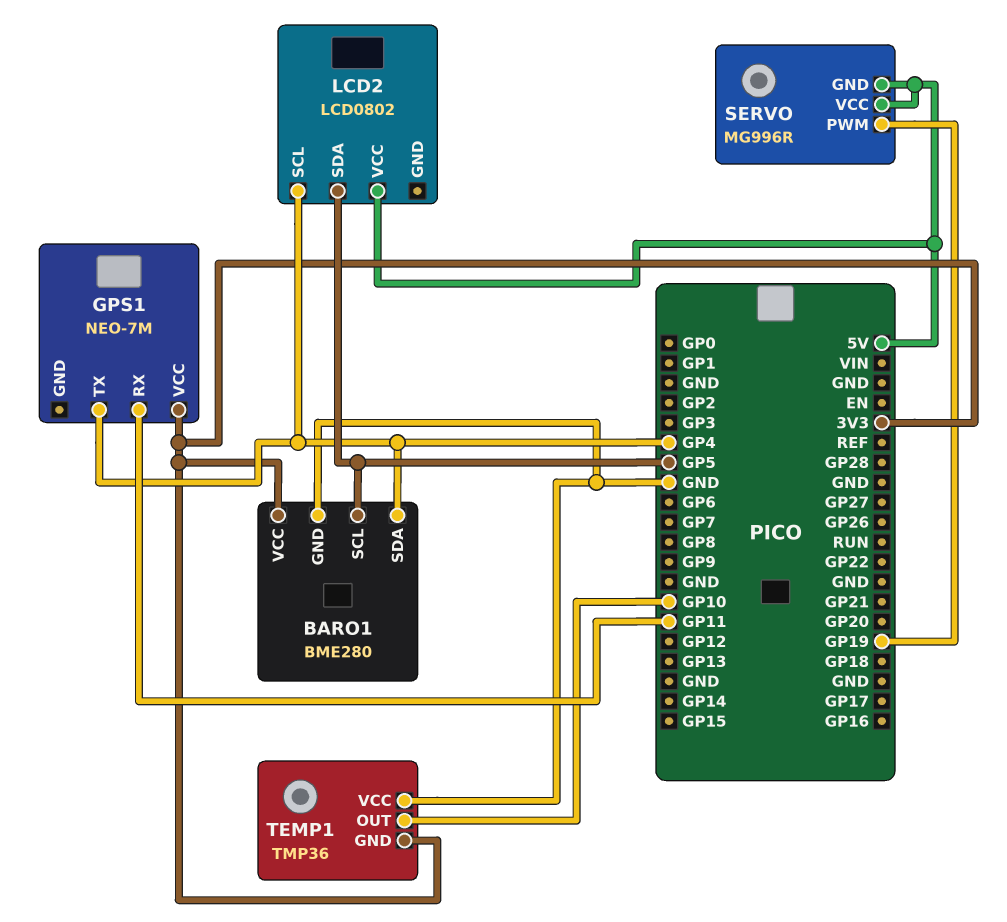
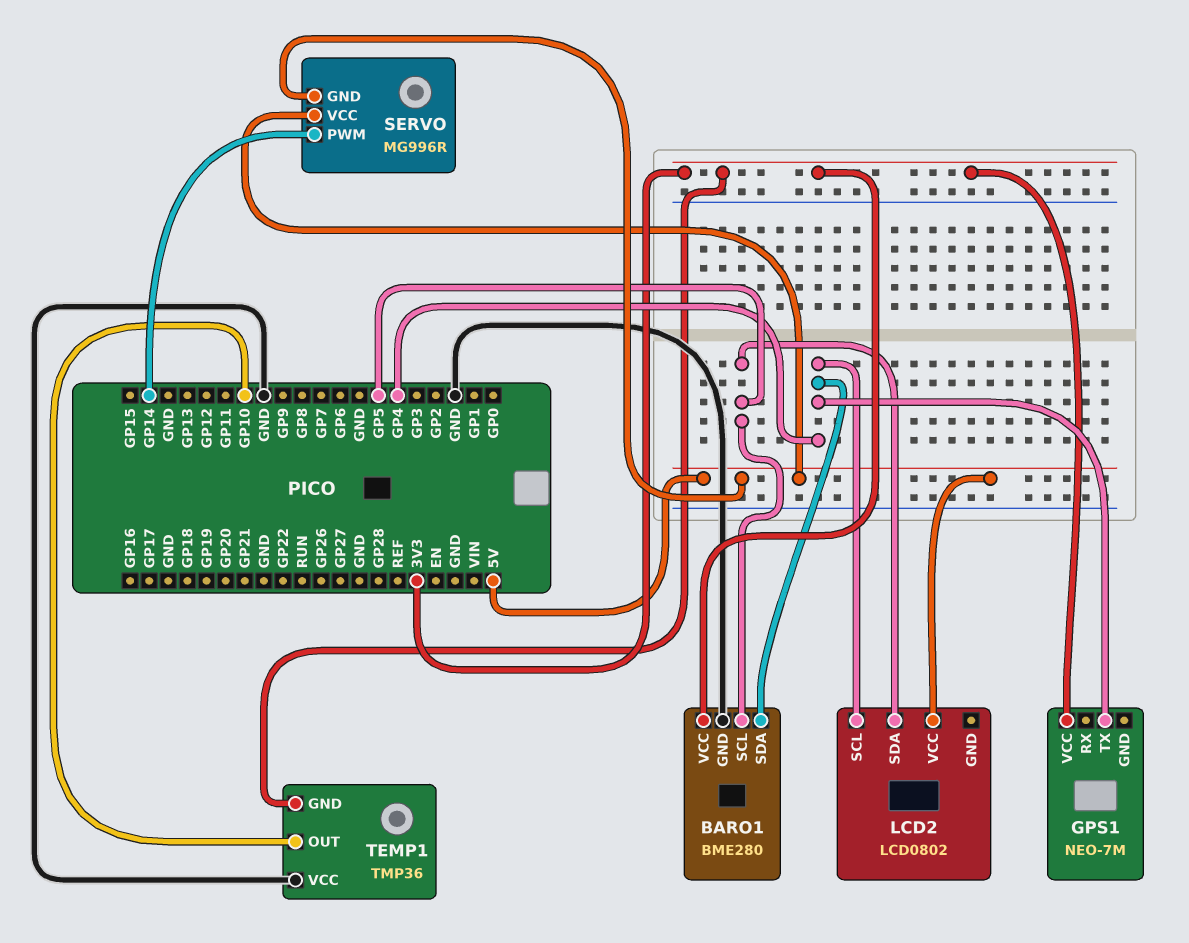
GPS1 pin RX: GP11 -> none
SERVO pin PWM: GP19 -> GP14

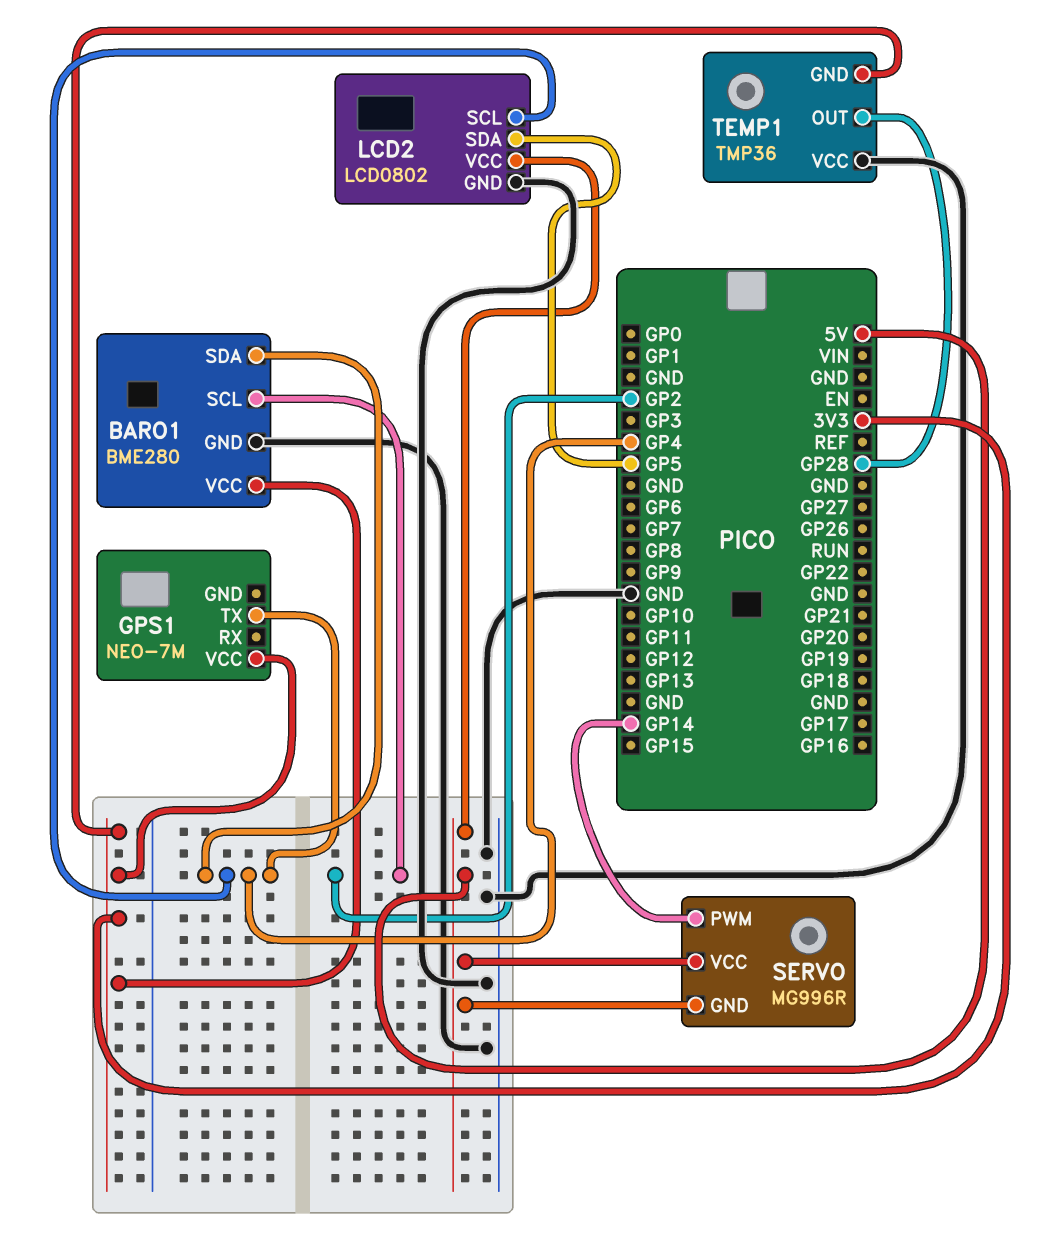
BARO1 pin SCL: GP5 -> GP2
LCD2 pin GND: none -> GND
TEMP1 pin OUT: GP10 -> GP28

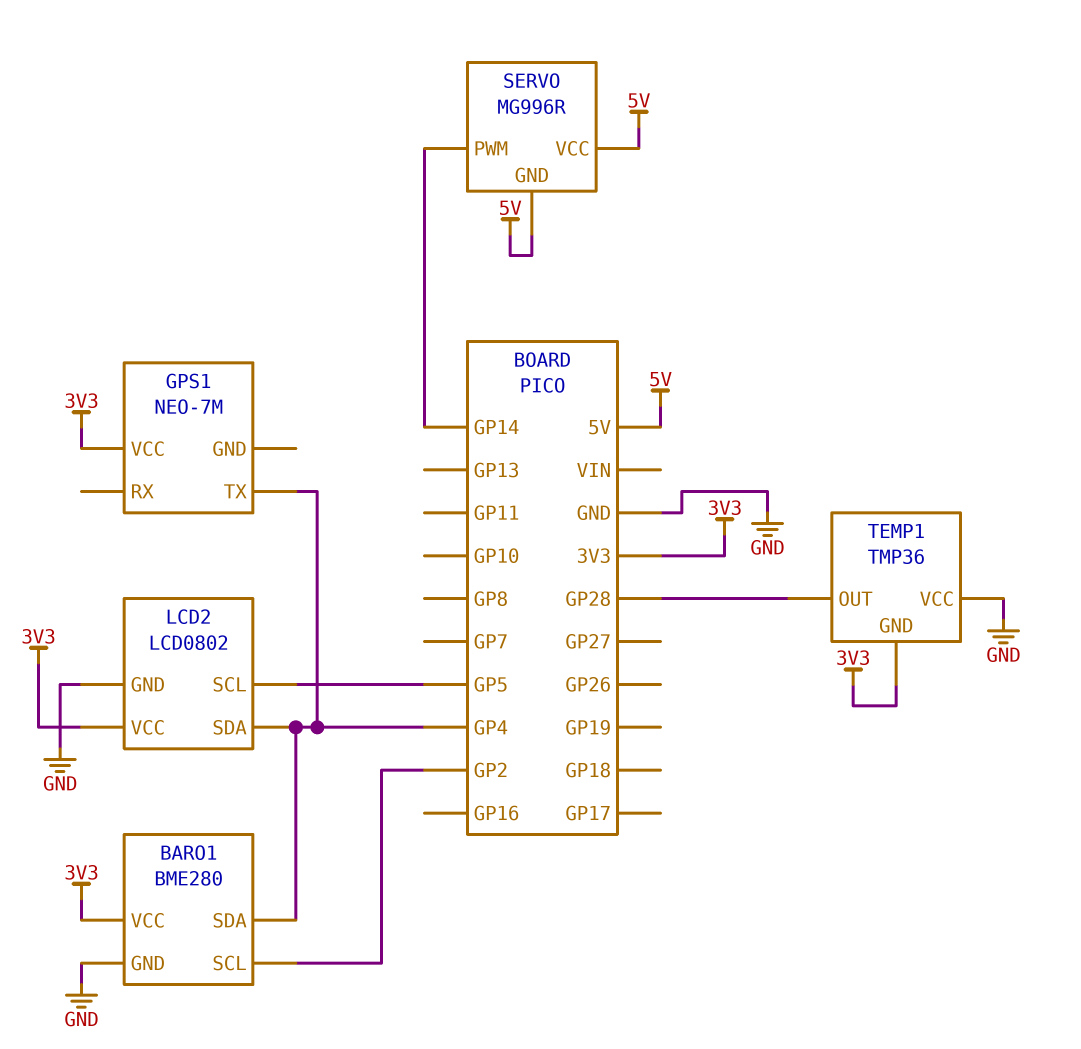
LCD2 pin SCL: GP4 -> GP5
LCD2 pin SDA: GP5 -> GP4
LCD2 pin VCC: 5V -> 3V3

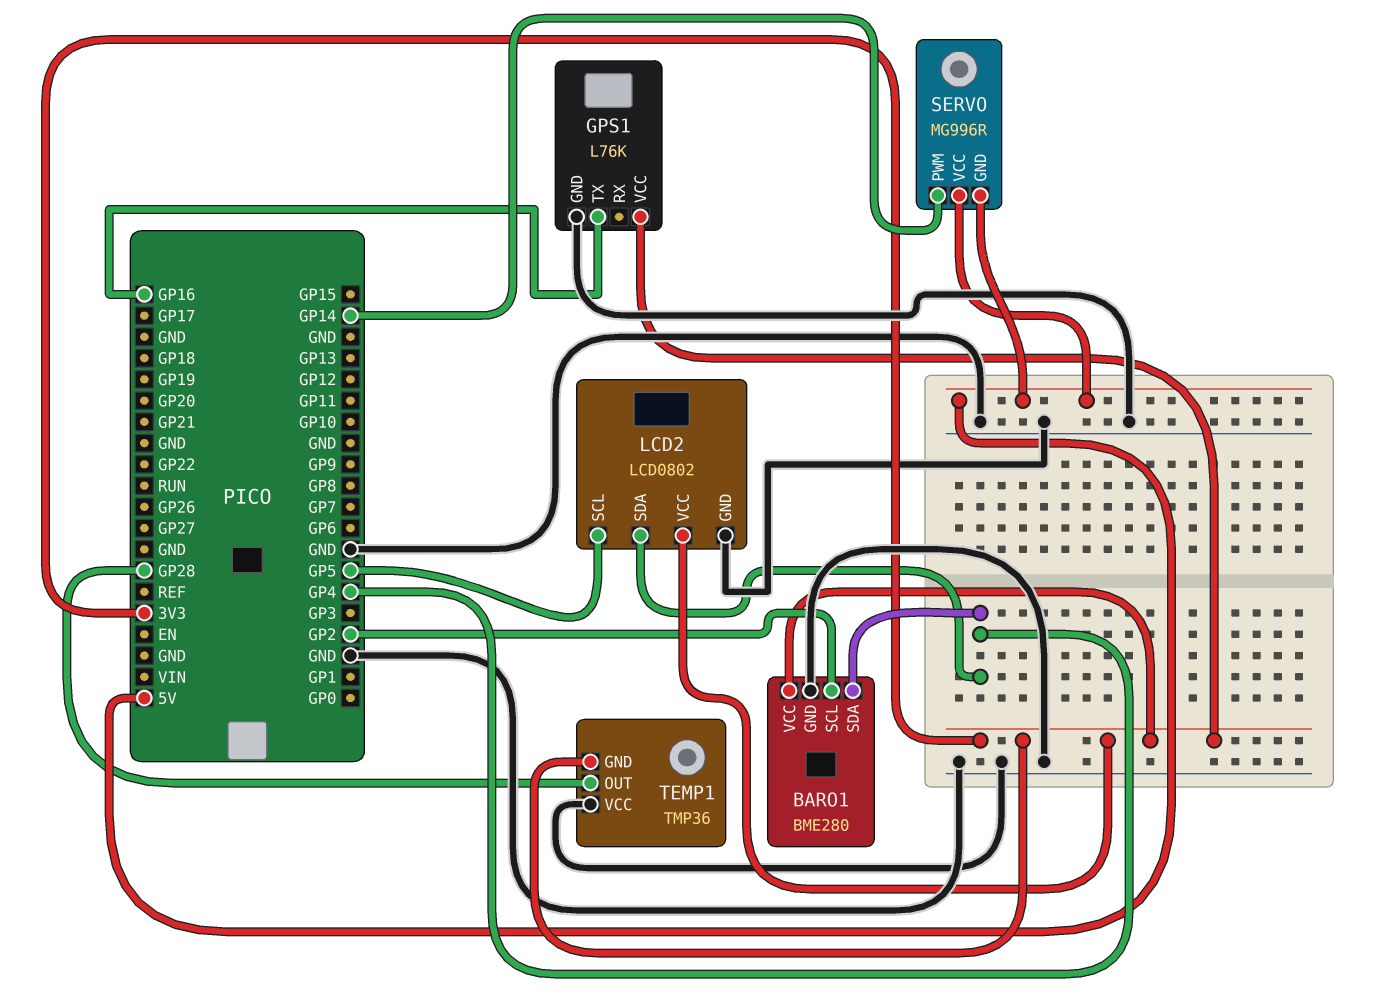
GPS1: NEO-7M -> L76K
GPS1 pin GND: none -> GND
GPS1 pin TX: GP4 -> GP16

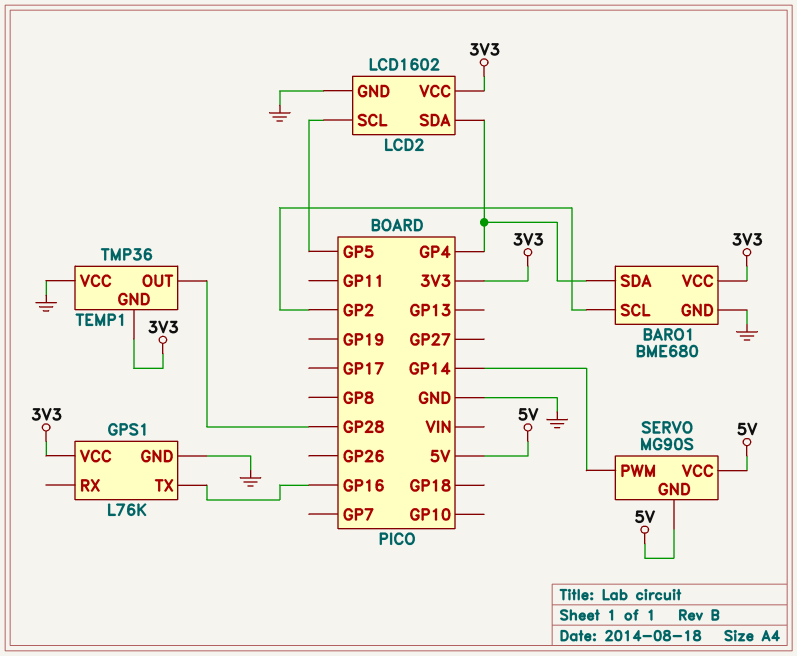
BARO1: BME280 -> BME680
LCD2: LCD0802 -> LCD1602
SERVO: MG996R -> MG90S

